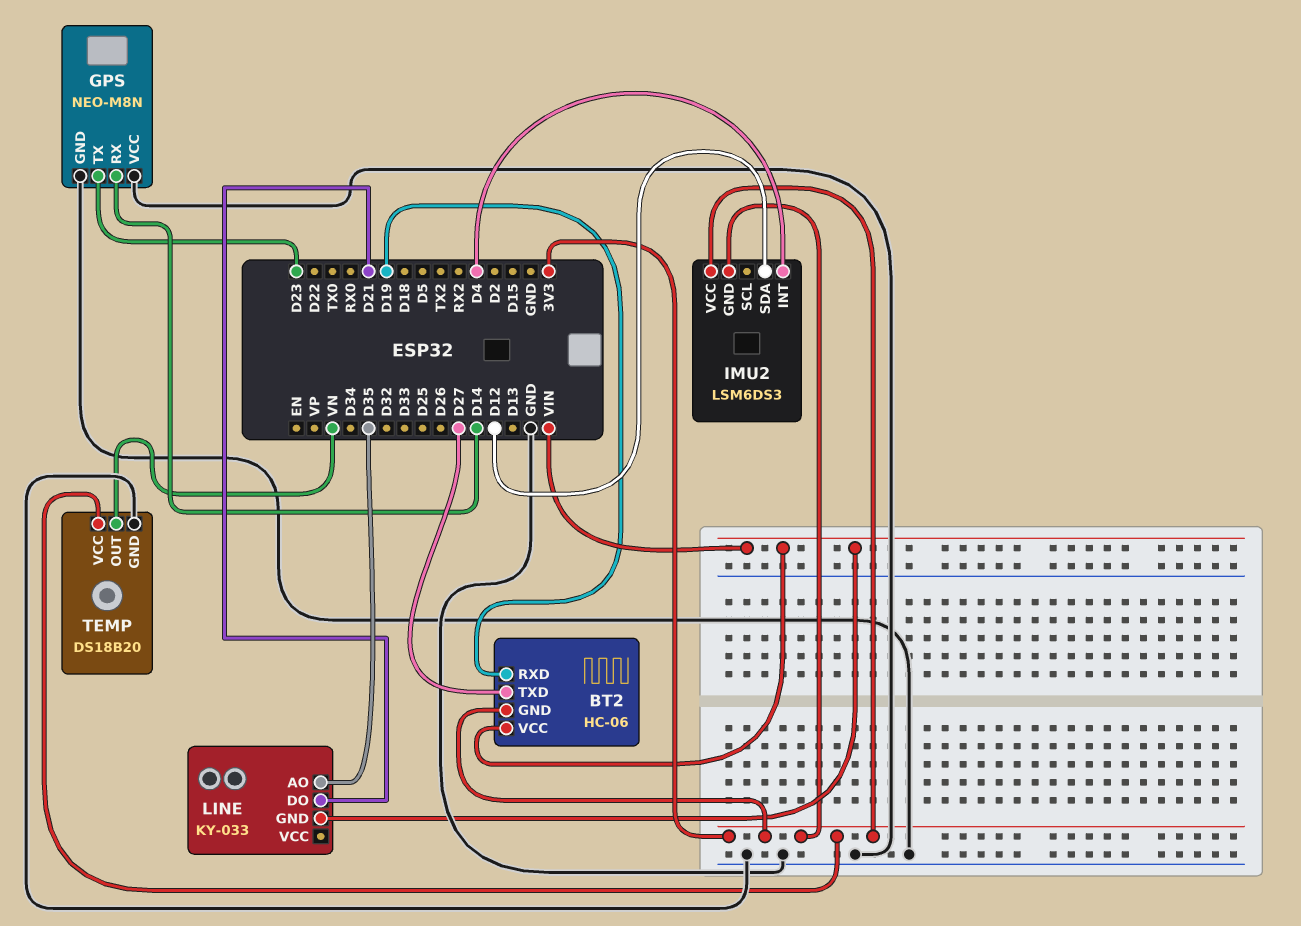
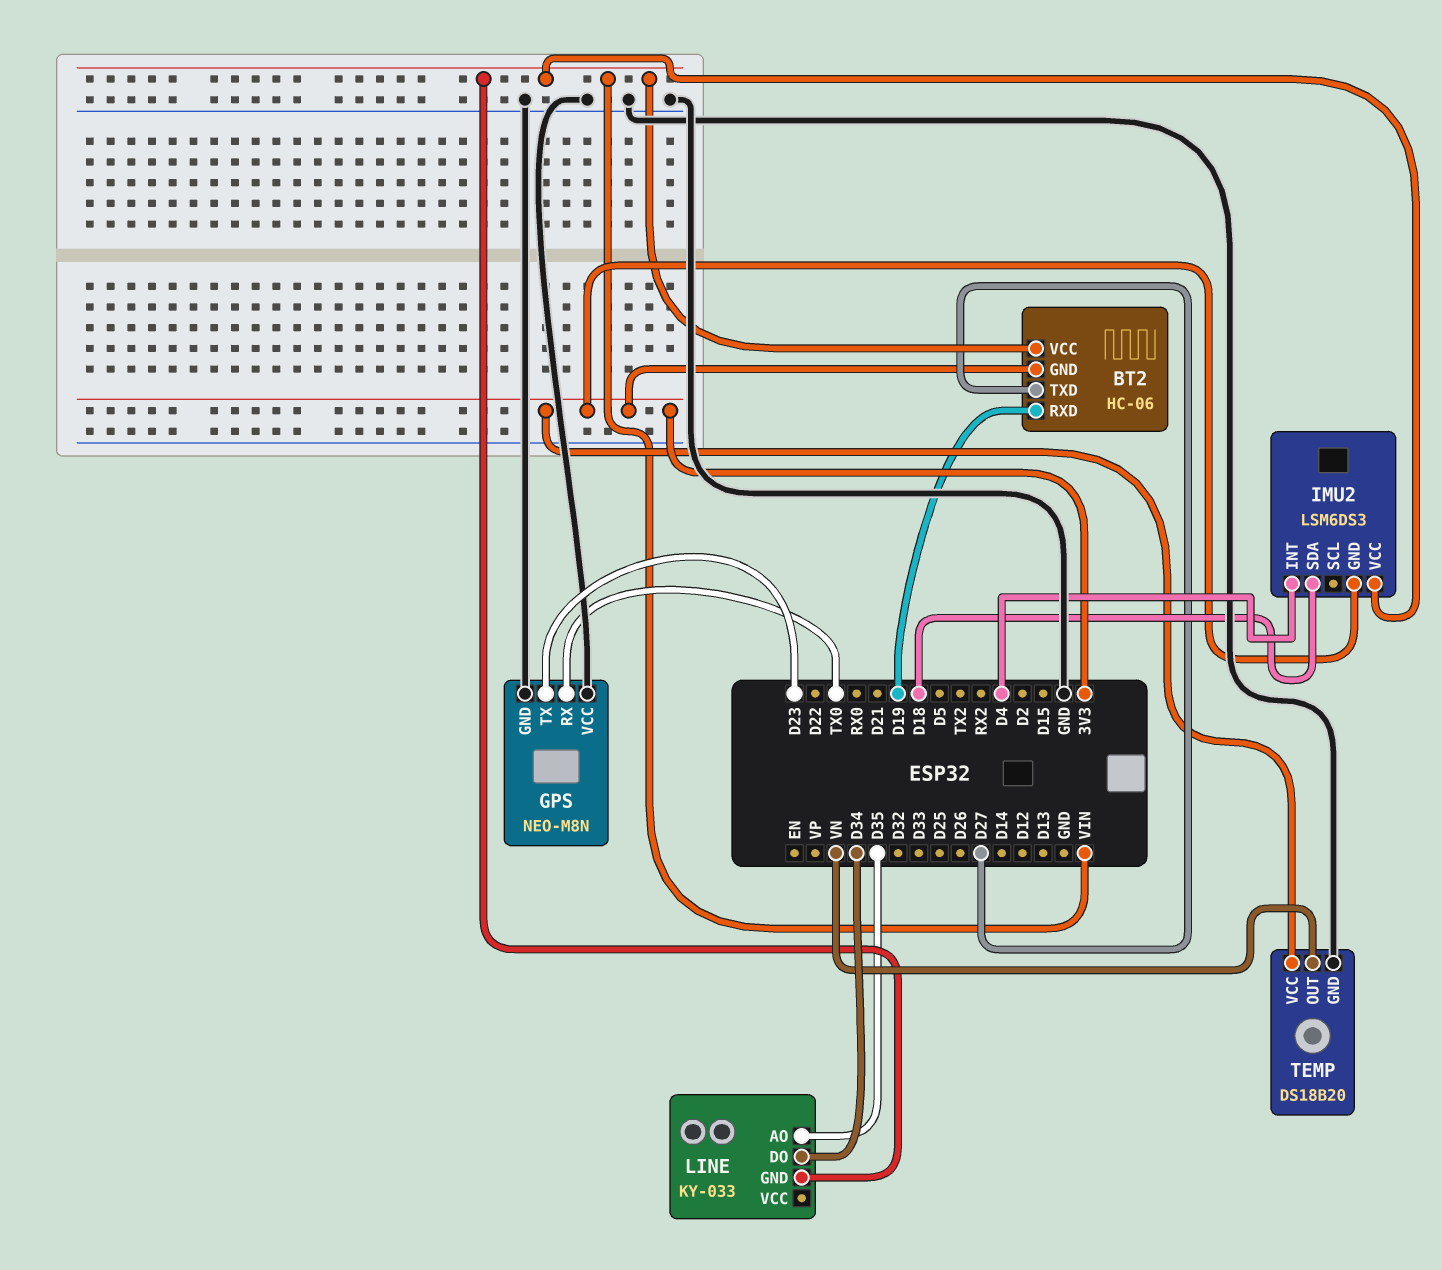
GPS pin RX: D14 -> TX0
IMU2 pin SDA: D12 -> D18
IMU2 pin VCC: 3V3 -> VIN
LINE pin DO: D21 -> D34

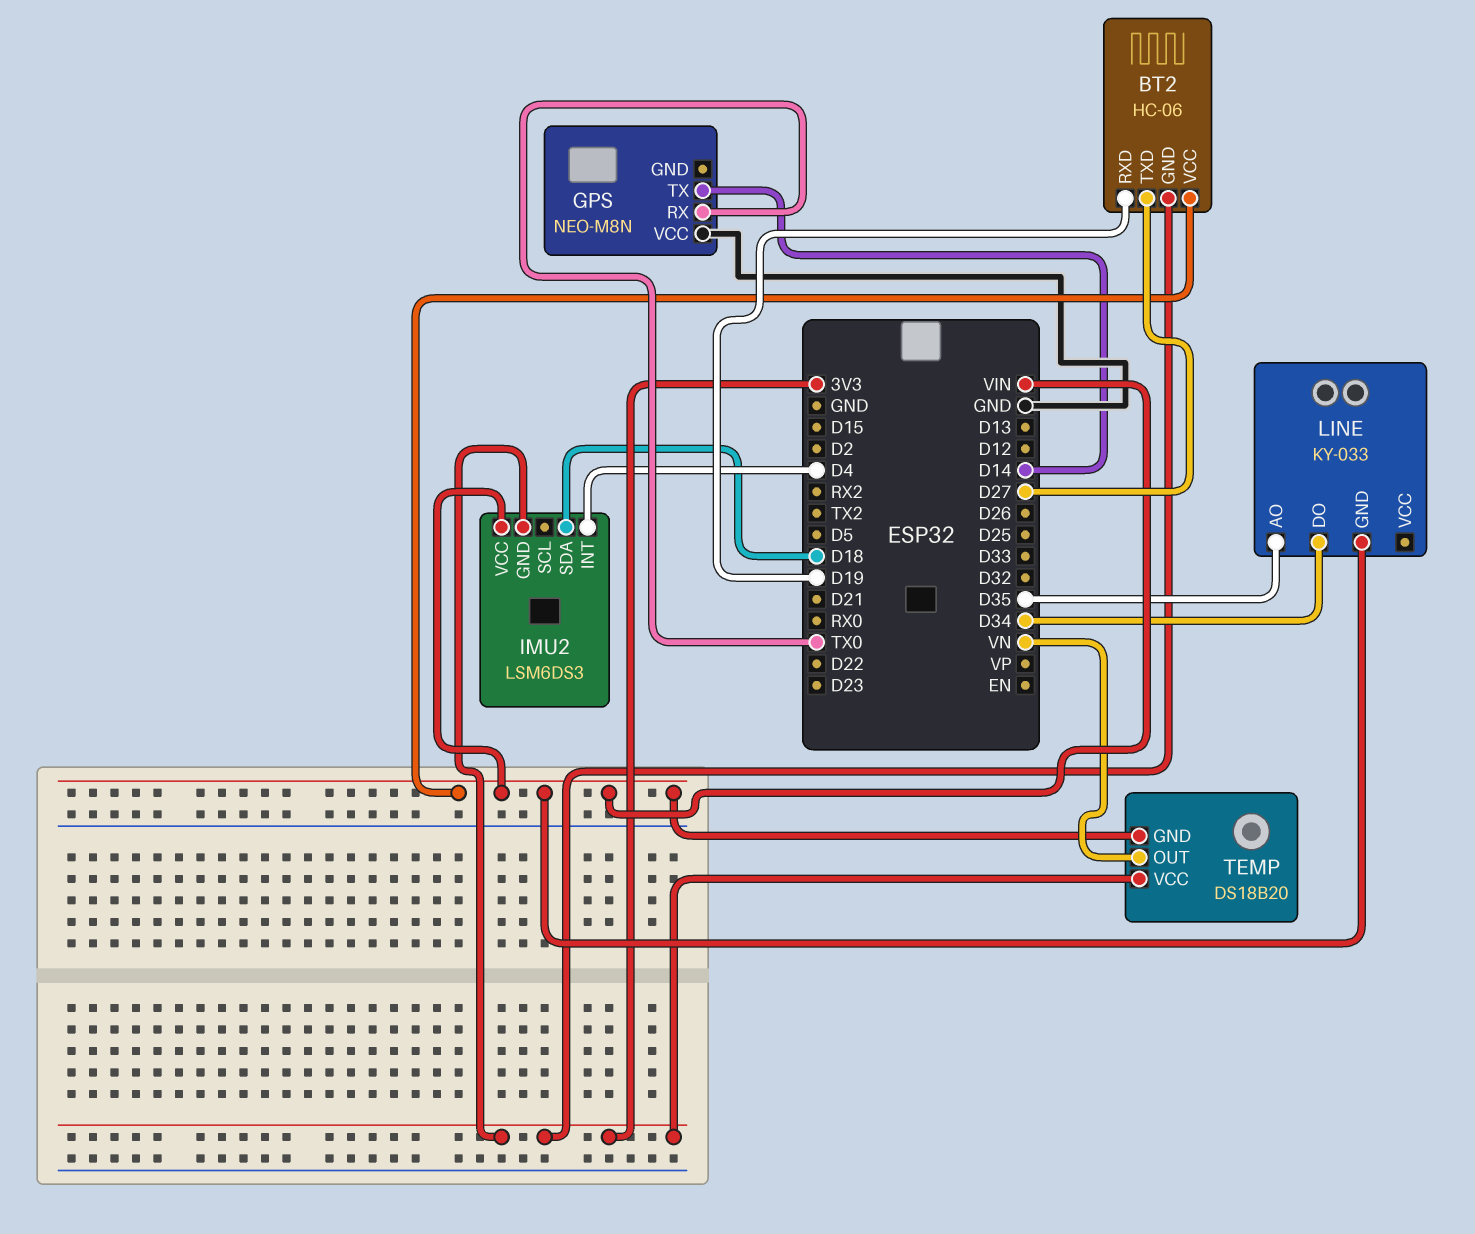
GPS pin GND: GND -> none
GPS pin TX: D23 -> D14
TEMP pin GND: GND -> VIN

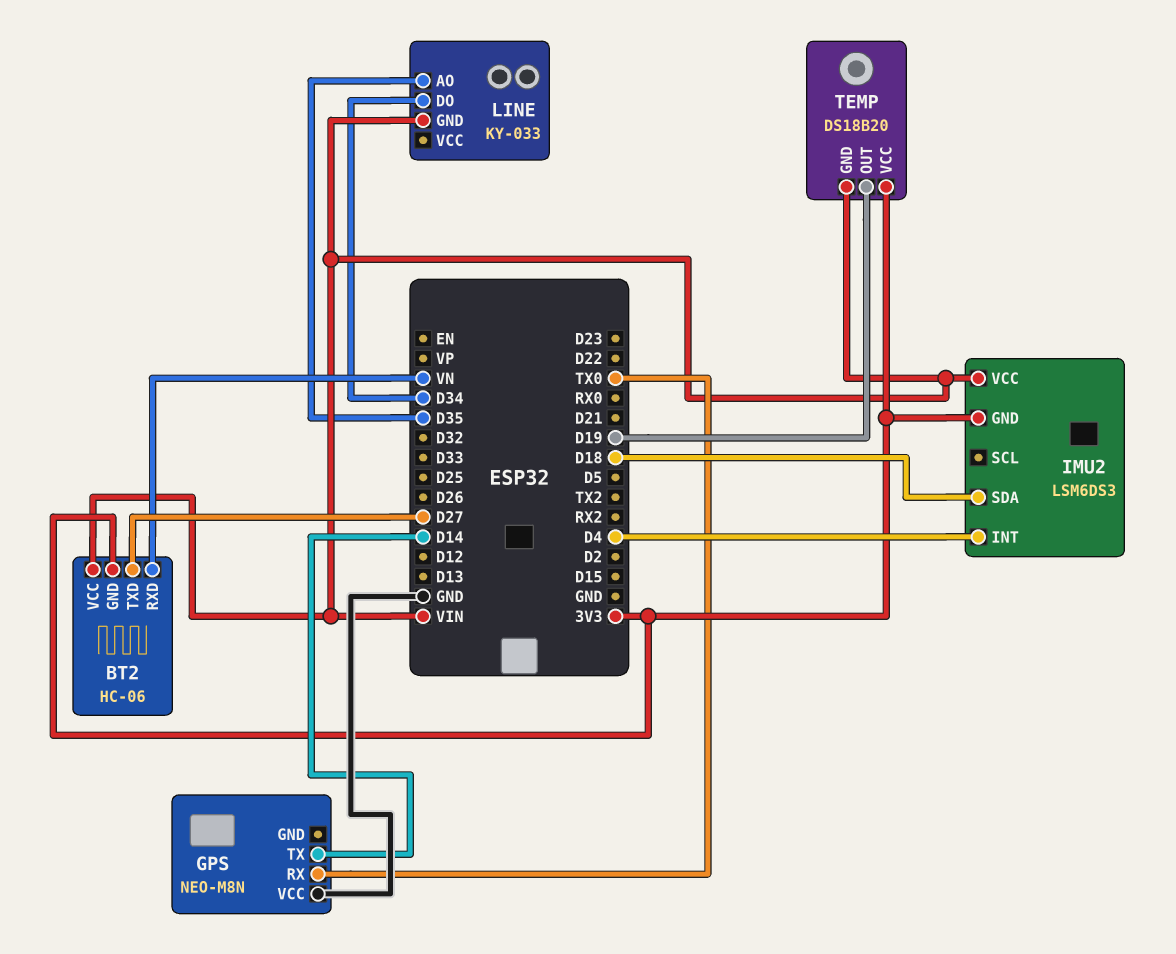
BT2 pin RXD: D19 -> VN
TEMP pin OUT: VN -> D19

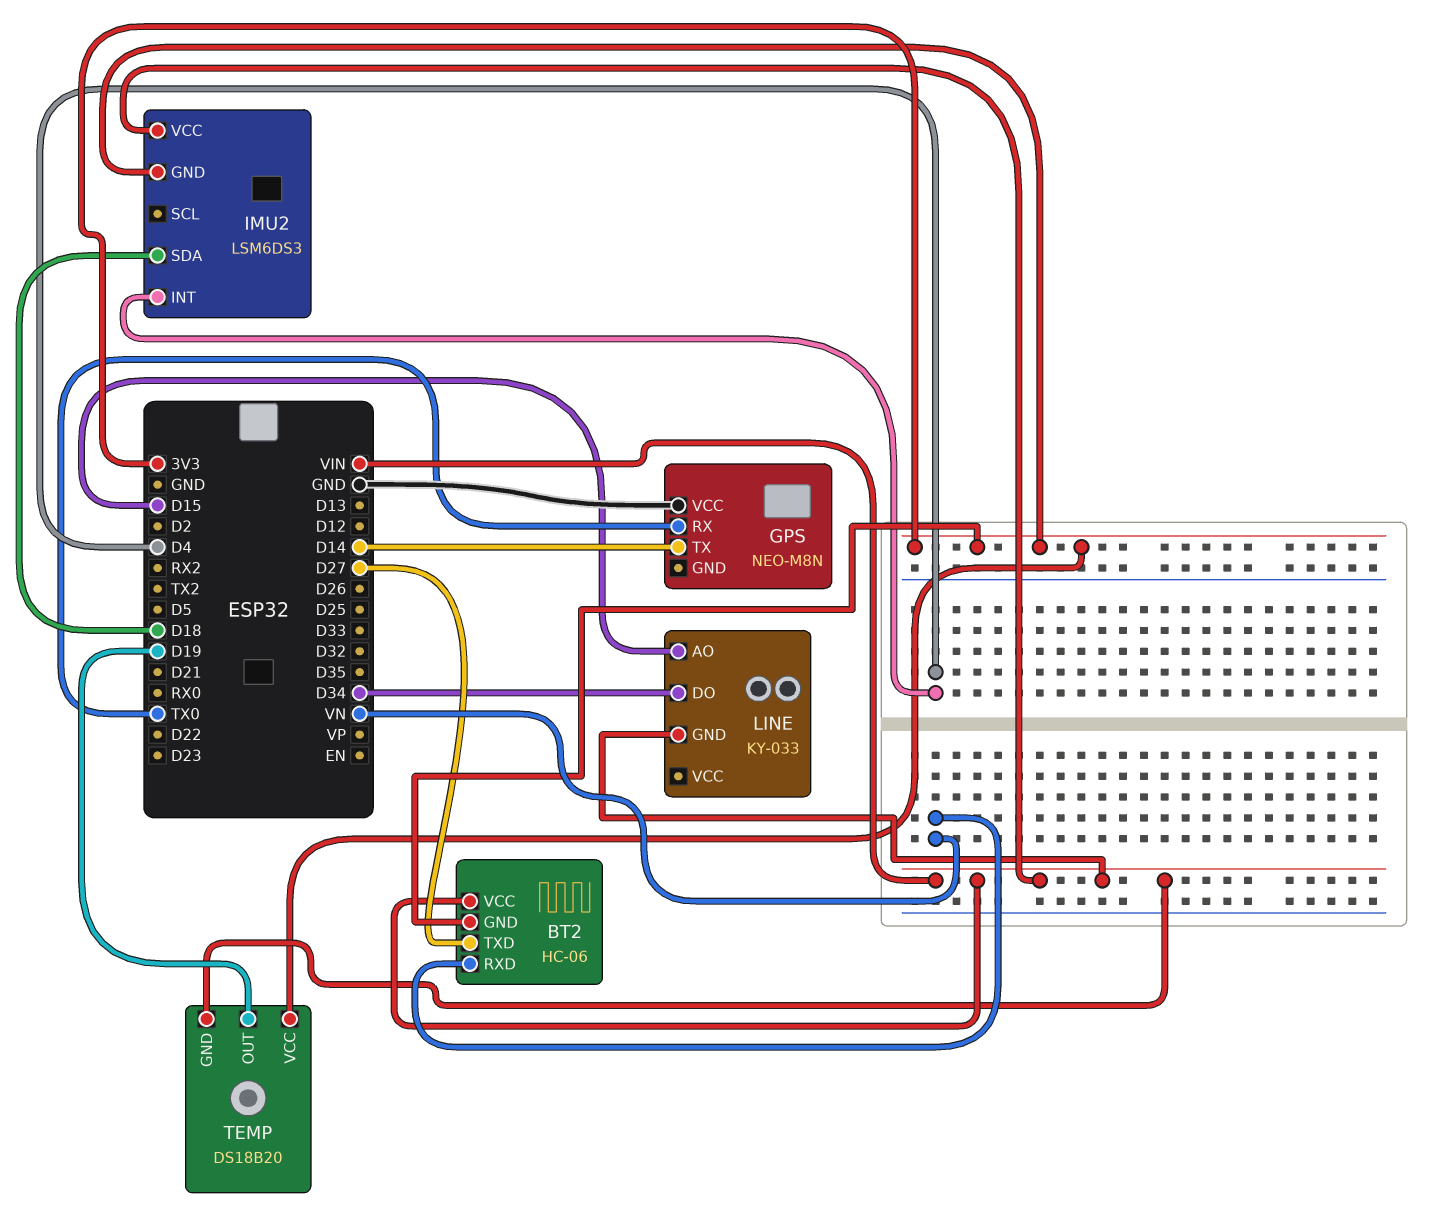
LINE pin AO: D35 -> D15

